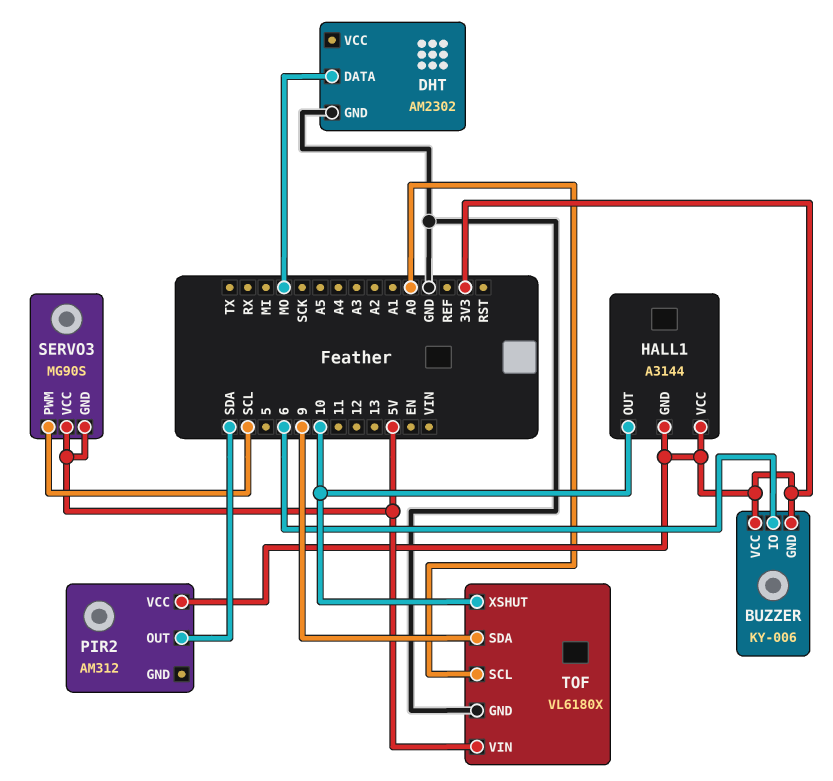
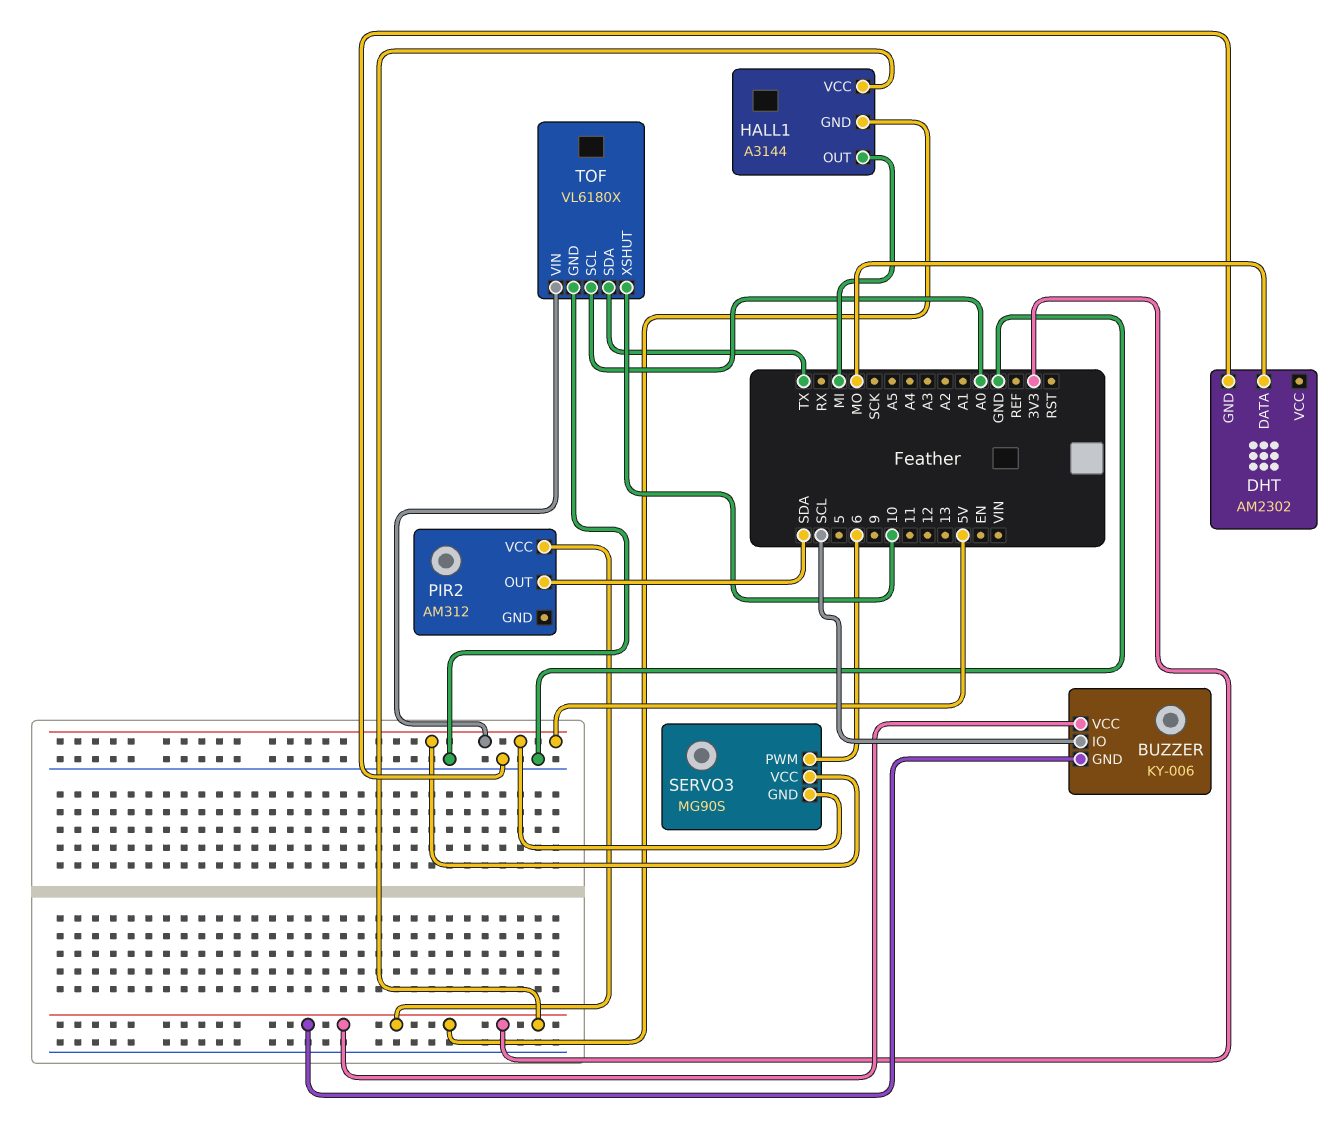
BUZZER pin IO: 6 -> SCL
HALL1 pin OUT: 10 -> MI
SERVO3 pin PWM: SCL -> 6
TOF pin SDA: 9 -> TX

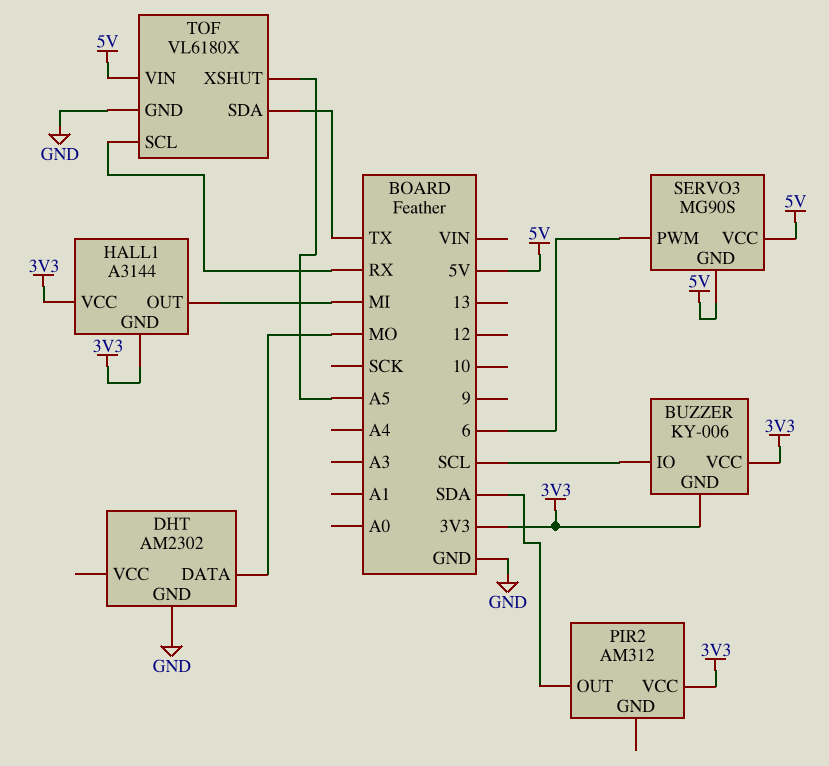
TOF pin SCL: A0 -> RX
TOF pin XSHUT: 10 -> A5

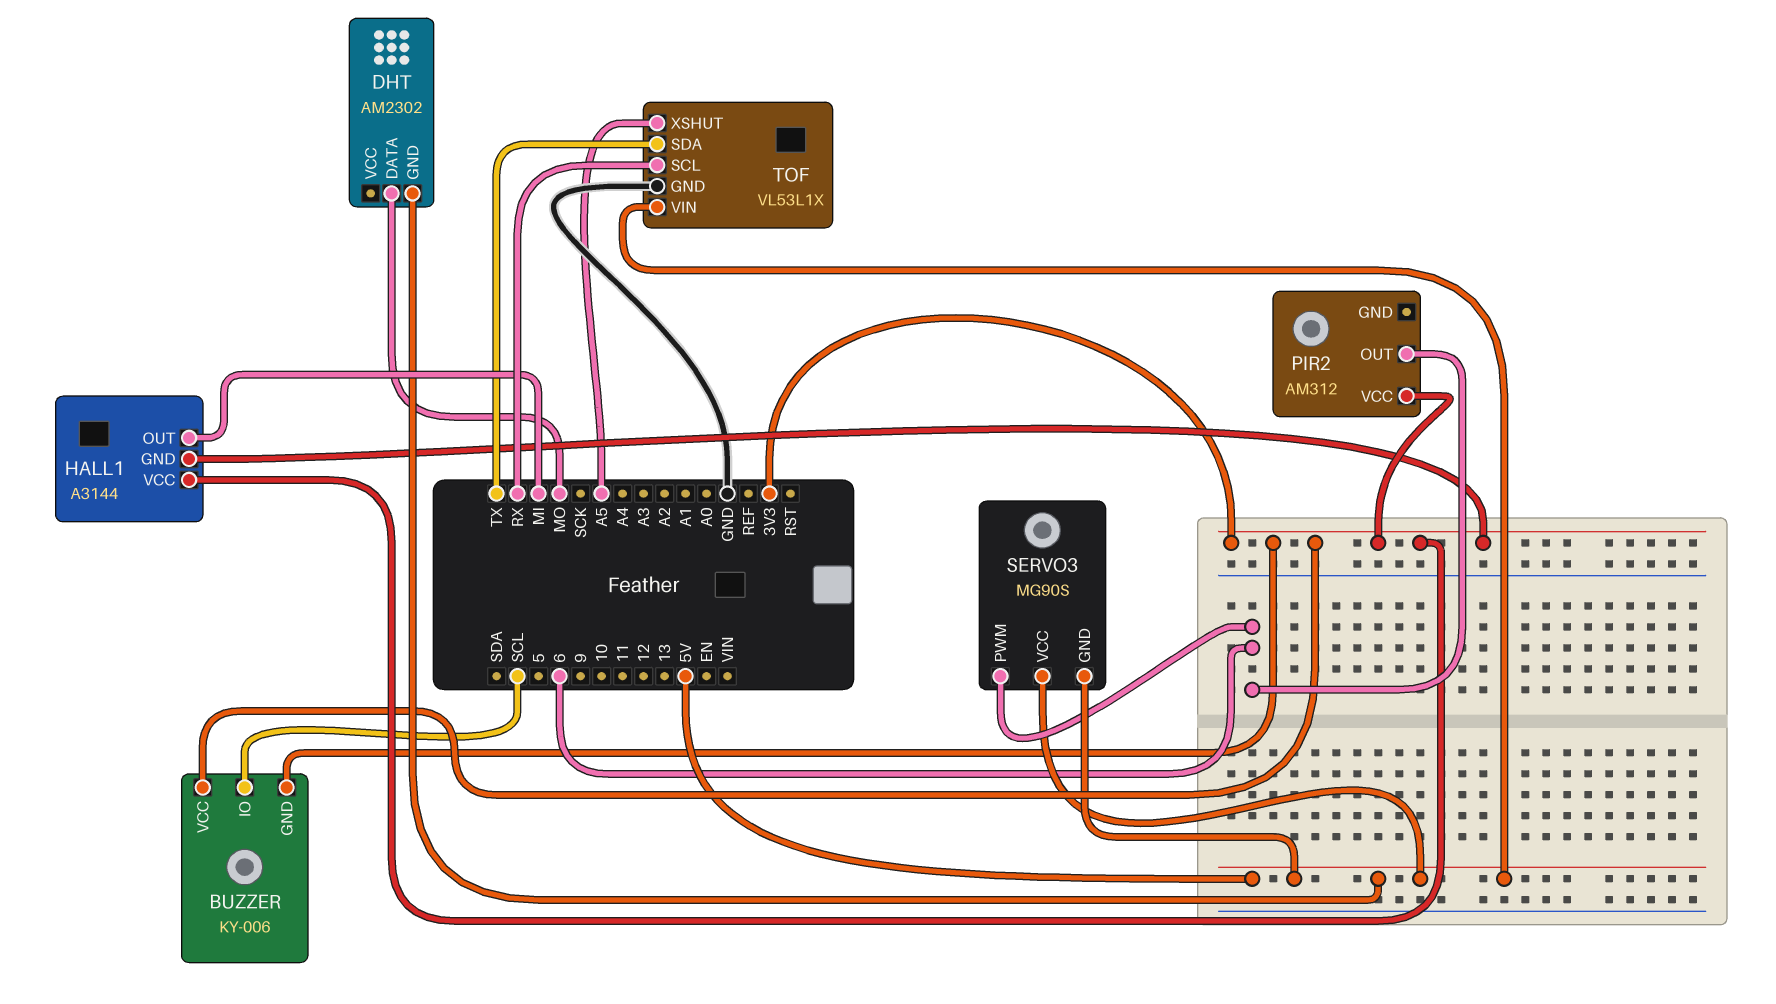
DHT pin GND: GND -> 5V
PIR2 pin OUT: SDA -> 6
TOF: VL6180X -> VL53L1X

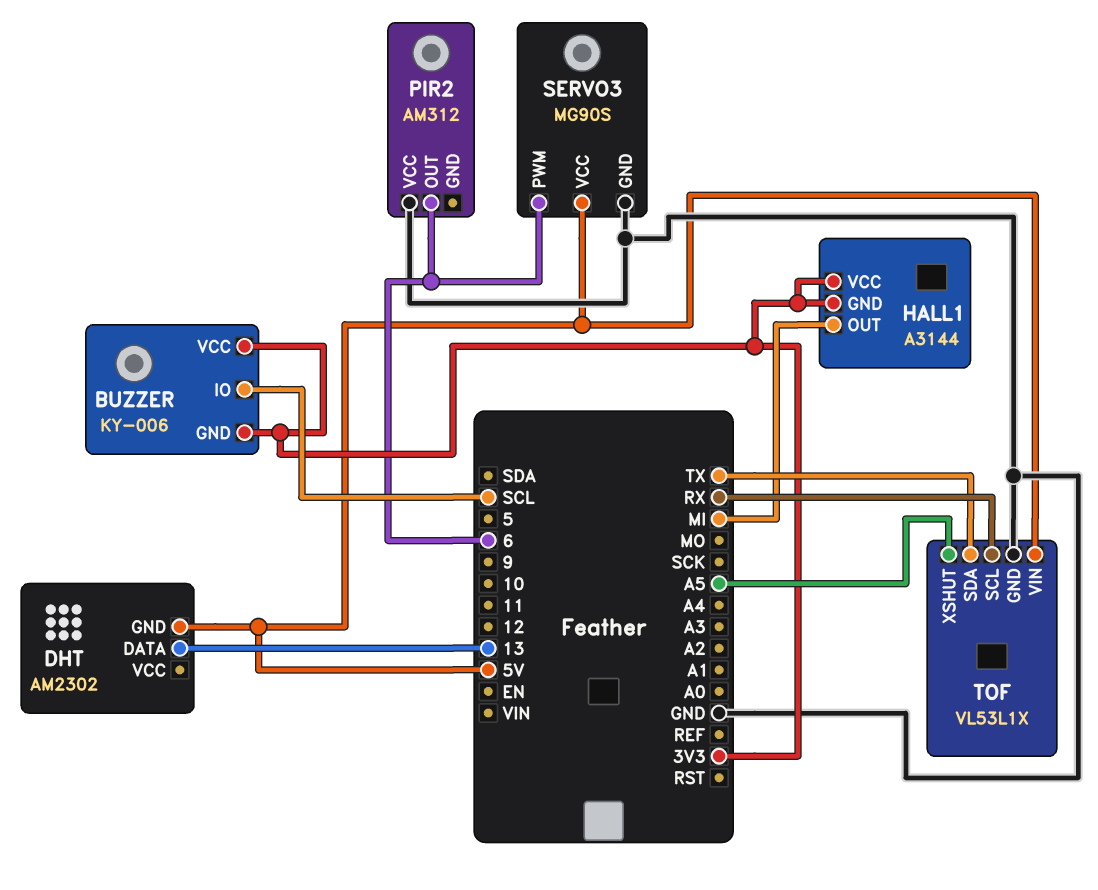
DHT pin DATA: MO -> 13
PIR2 pin VCC: 3V3 -> GND
SERVO3 pin GND: 5V -> GND

